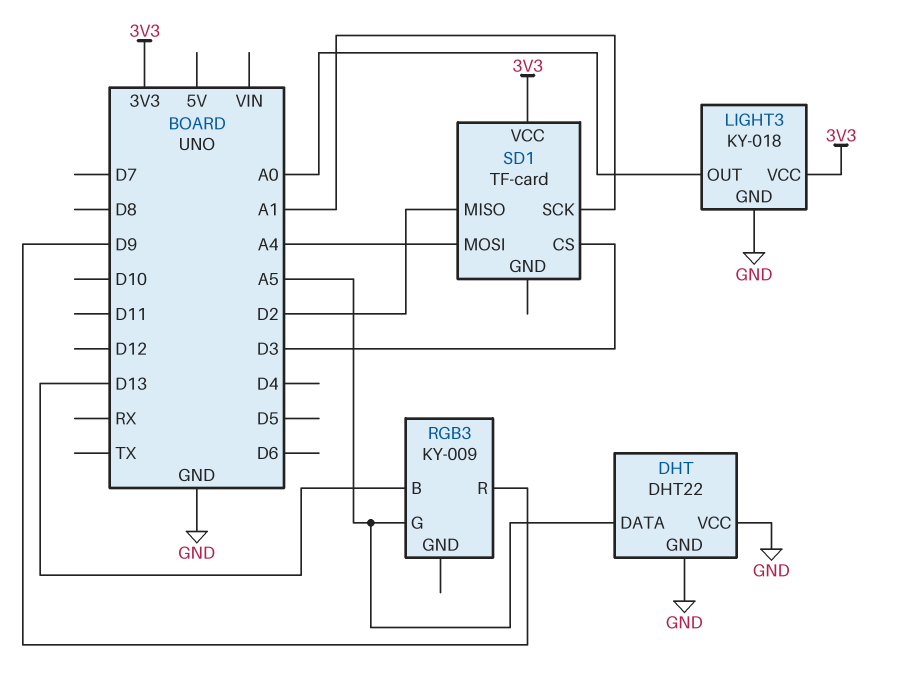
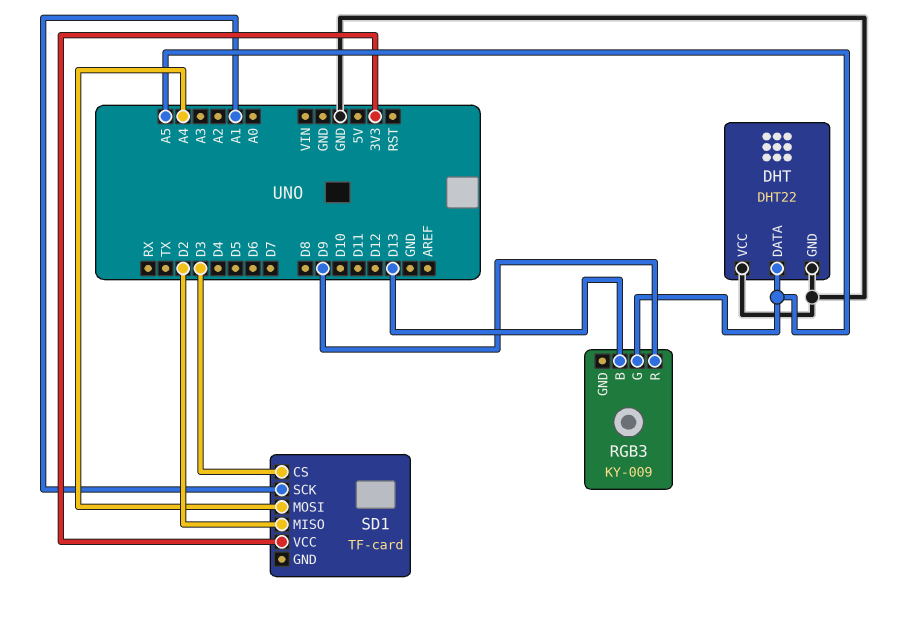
LIGHT3: KY-018 -> none
LIGHT3 pin GND: GND -> none
LIGHT3 pin OUT: A0 -> none
LIGHT3 pin VCC: 3V3 -> none

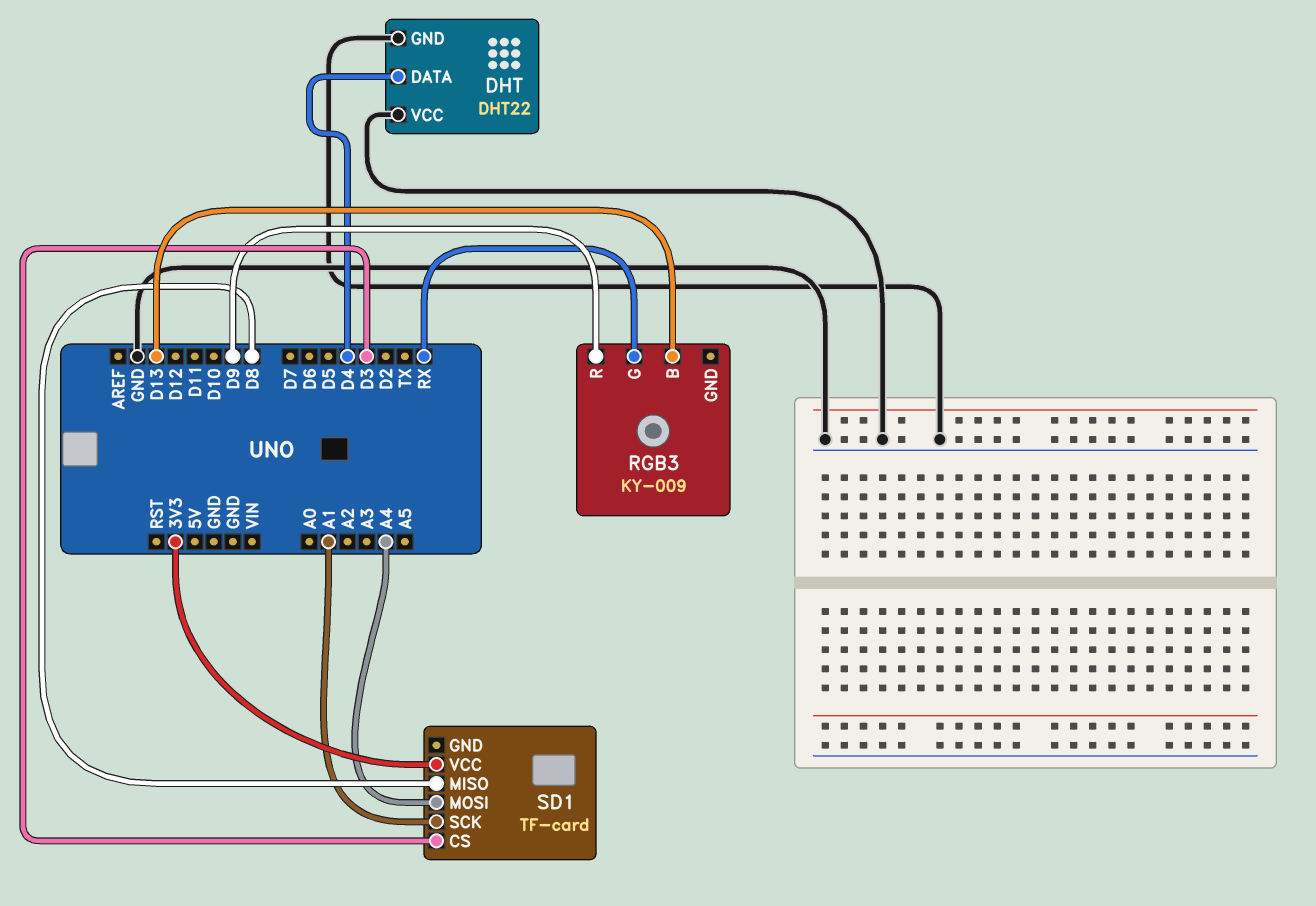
DHT pin DATA: A5 -> D4
RGB3 pin G: A5 -> RX
SD1 pin MISO: D2 -> D8

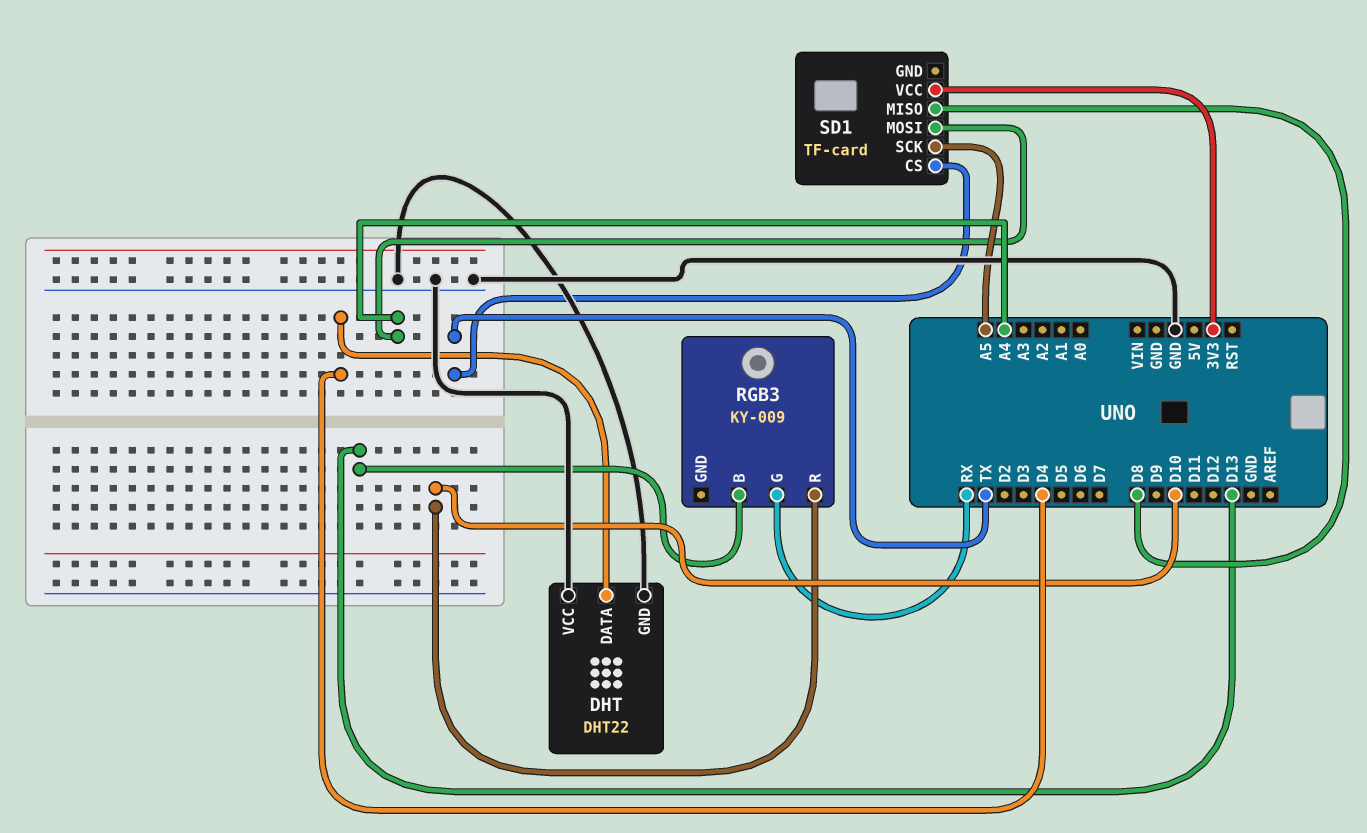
RGB3 pin R: D9 -> D10
SD1 pin CS: D3 -> TX
SD1 pin SCK: A1 -> A5

